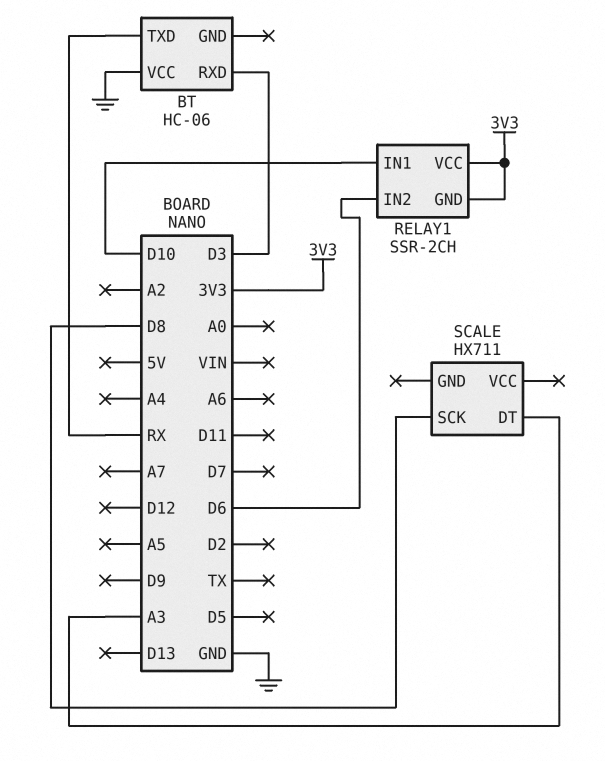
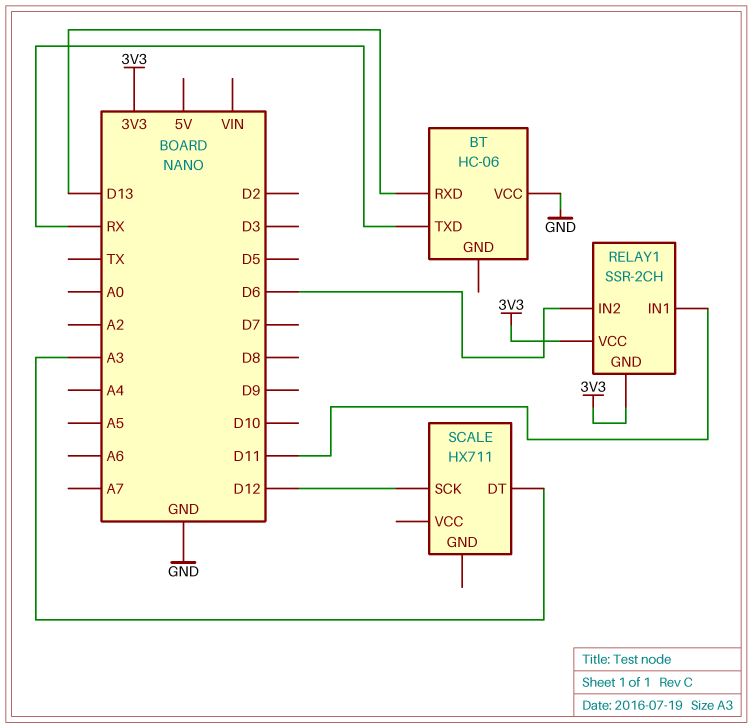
BT pin RXD: D3 -> D13
RELAY1 pin IN1: D10 -> D11
SCALE pin SCK: D8 -> D12

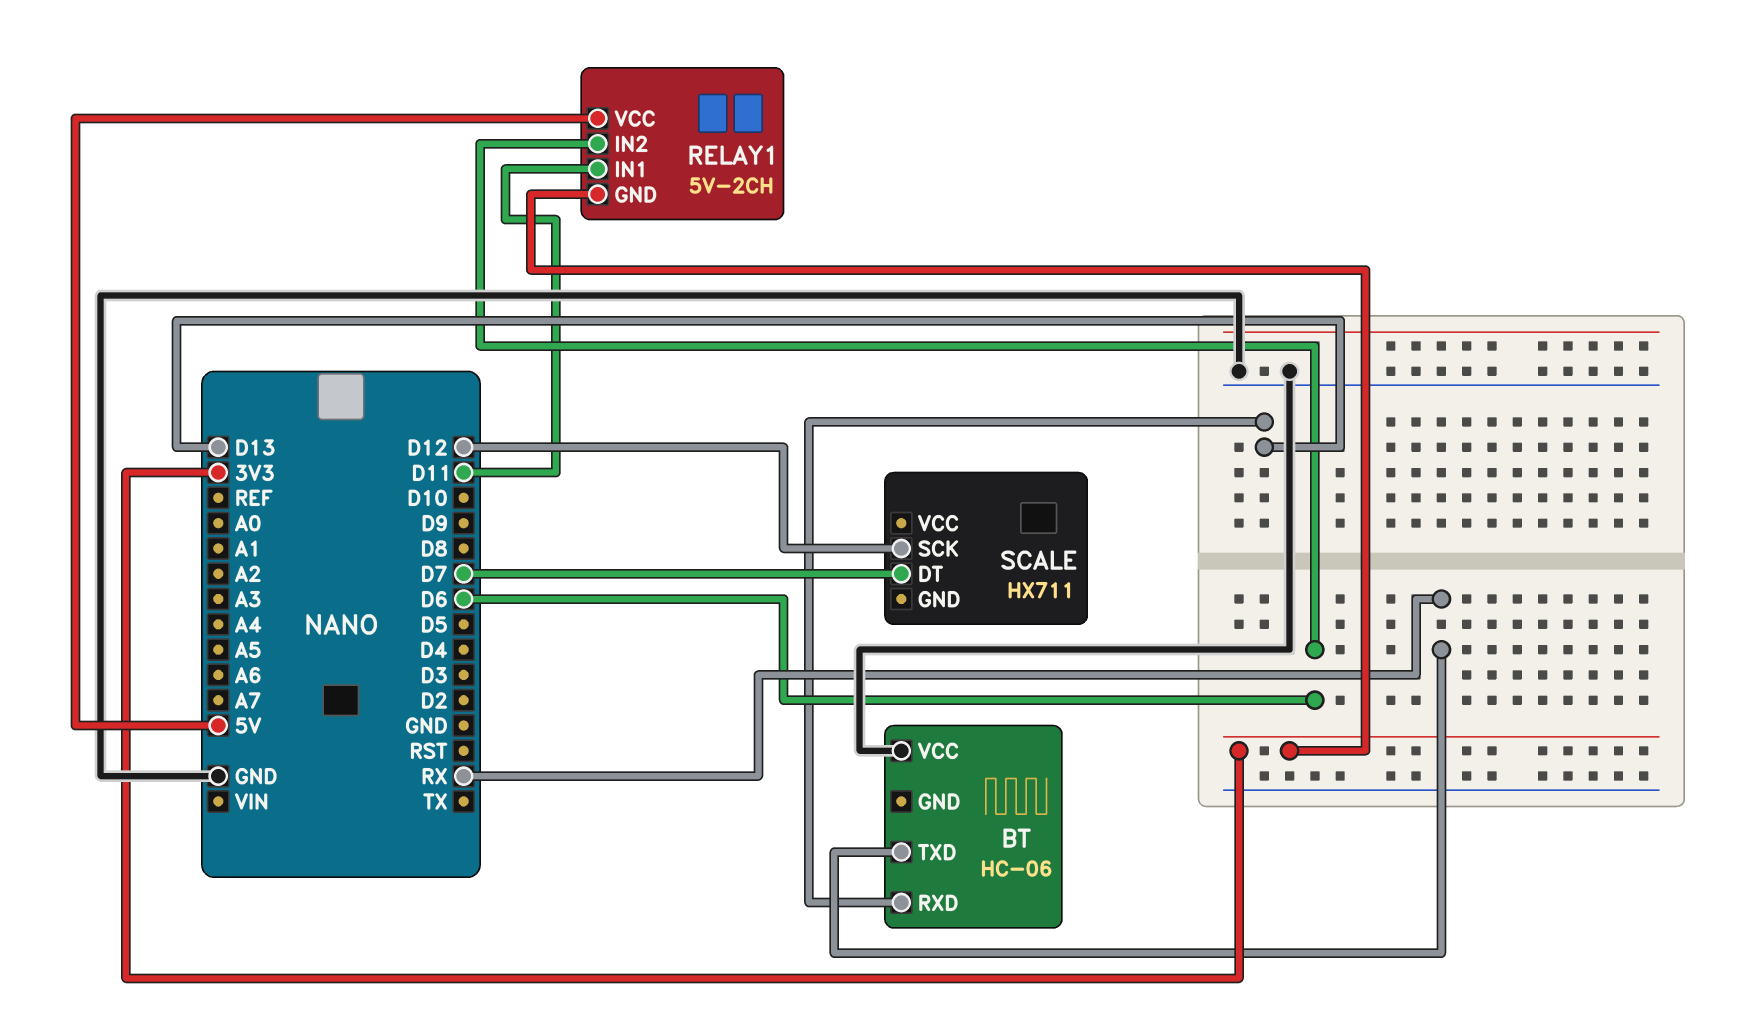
RELAY1: SSR-2CH -> 5V-2CH
RELAY1 pin VCC: 3V3 -> 5V
SCALE pin DT: A3 -> D7

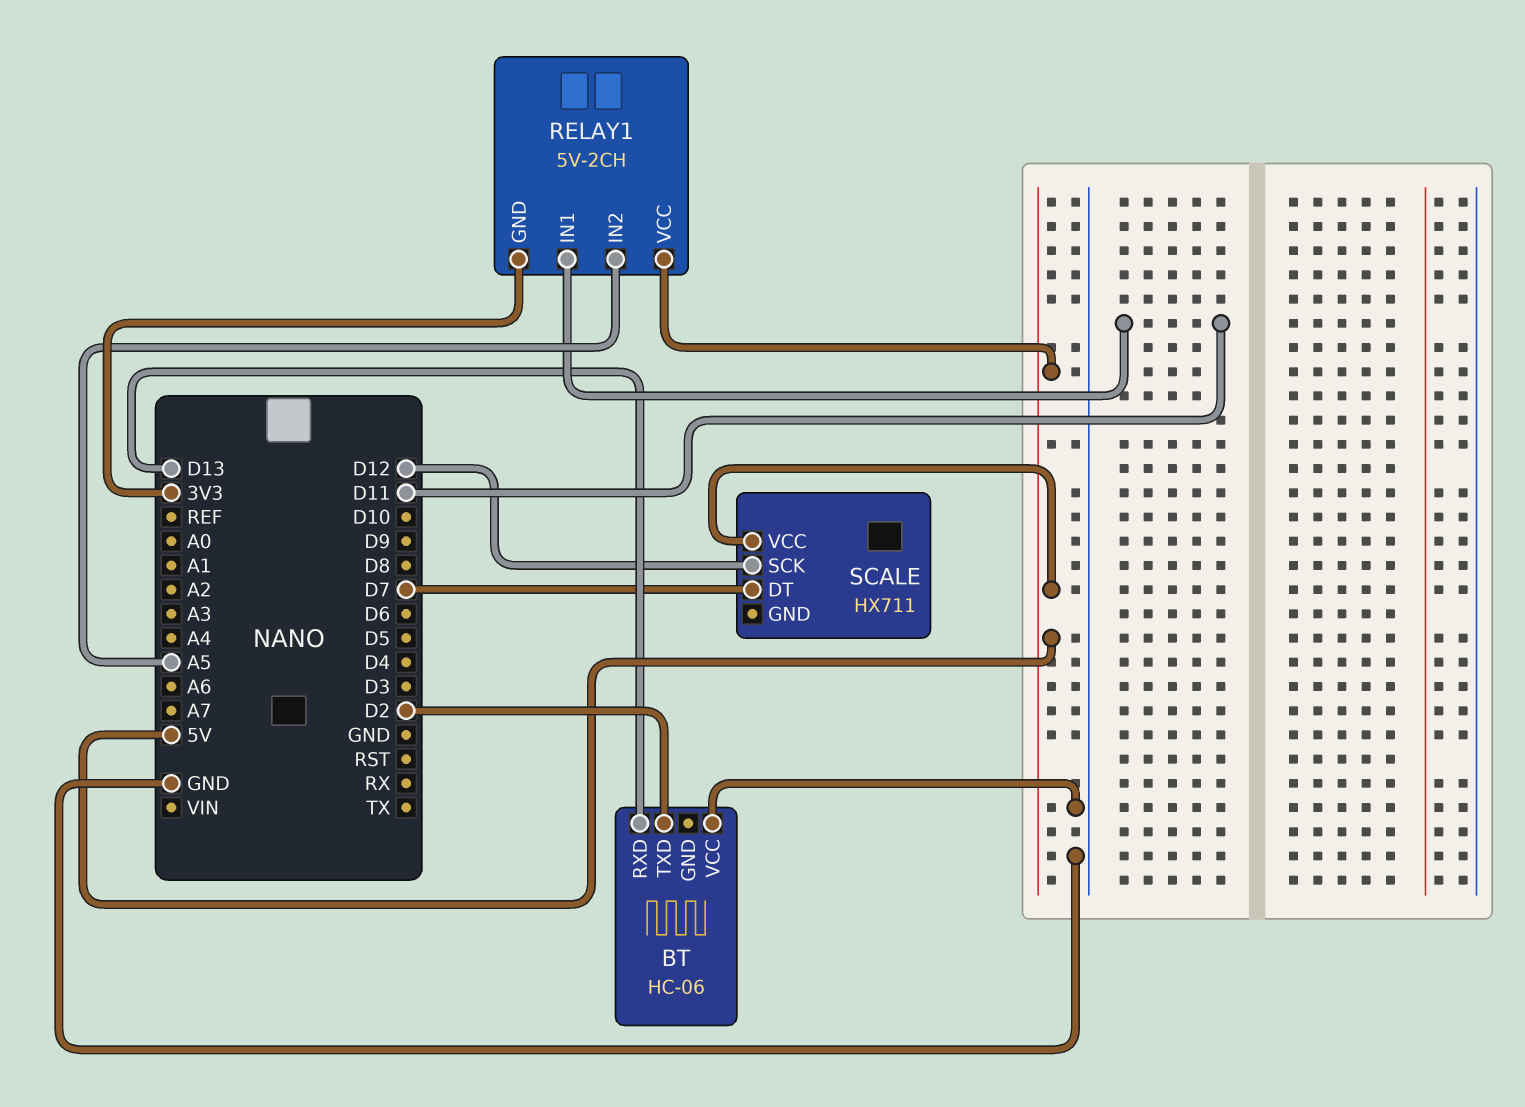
BT pin TXD: RX -> D2
RELAY1 pin IN2: D6 -> A5
SCALE pin VCC: none -> 5V

